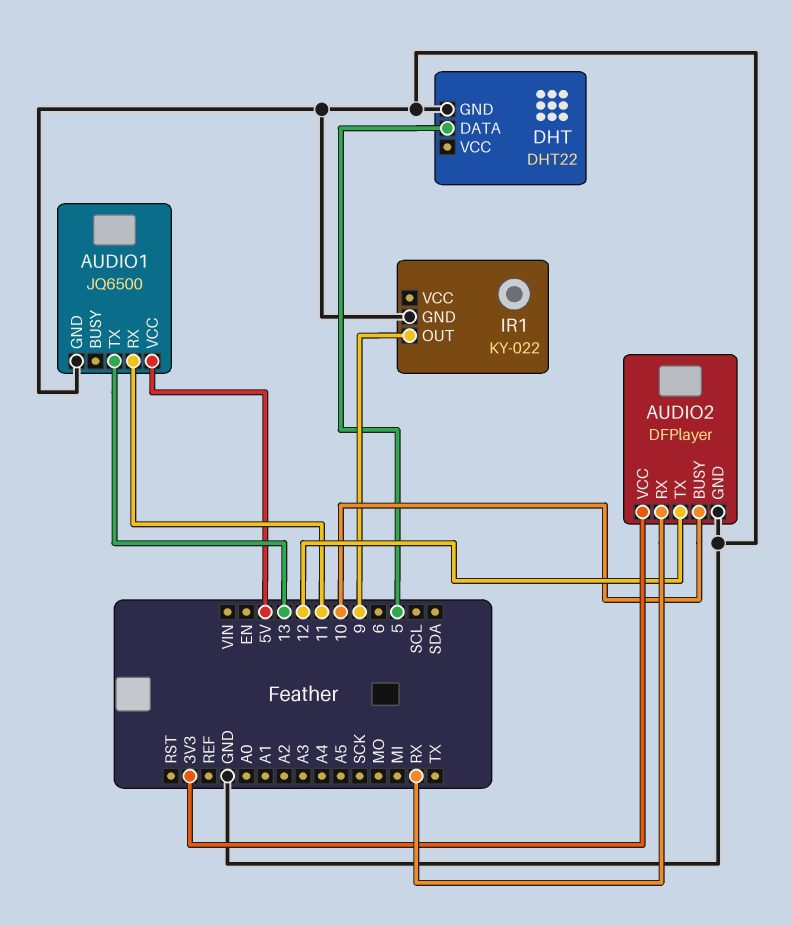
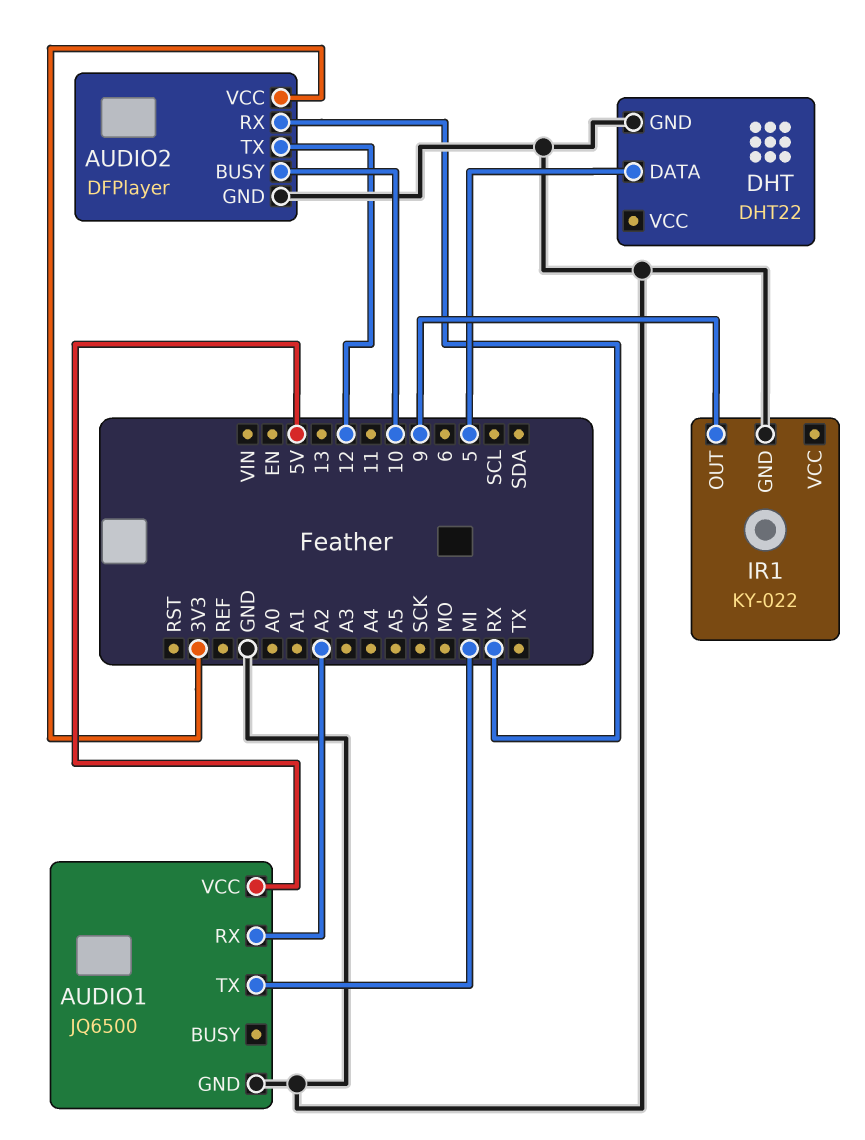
AUDIO1 pin RX: 11 -> A2
AUDIO1 pin TX: 13 -> MI

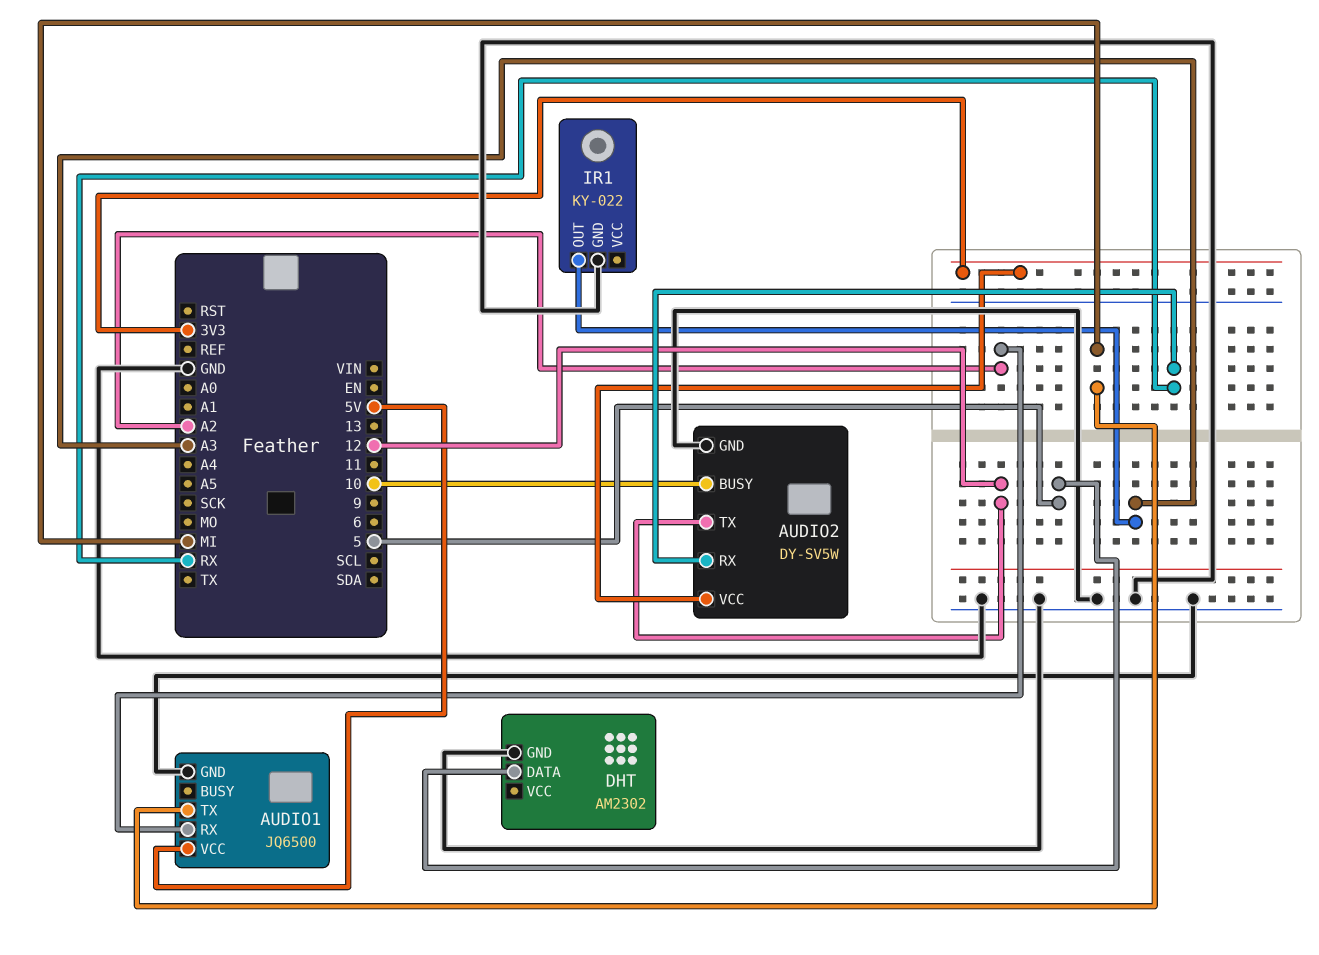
AUDIO2: DFPlayer -> DY-SV5W
DHT: DHT22 -> AM2302
IR1 pin OUT: 9 -> A3

